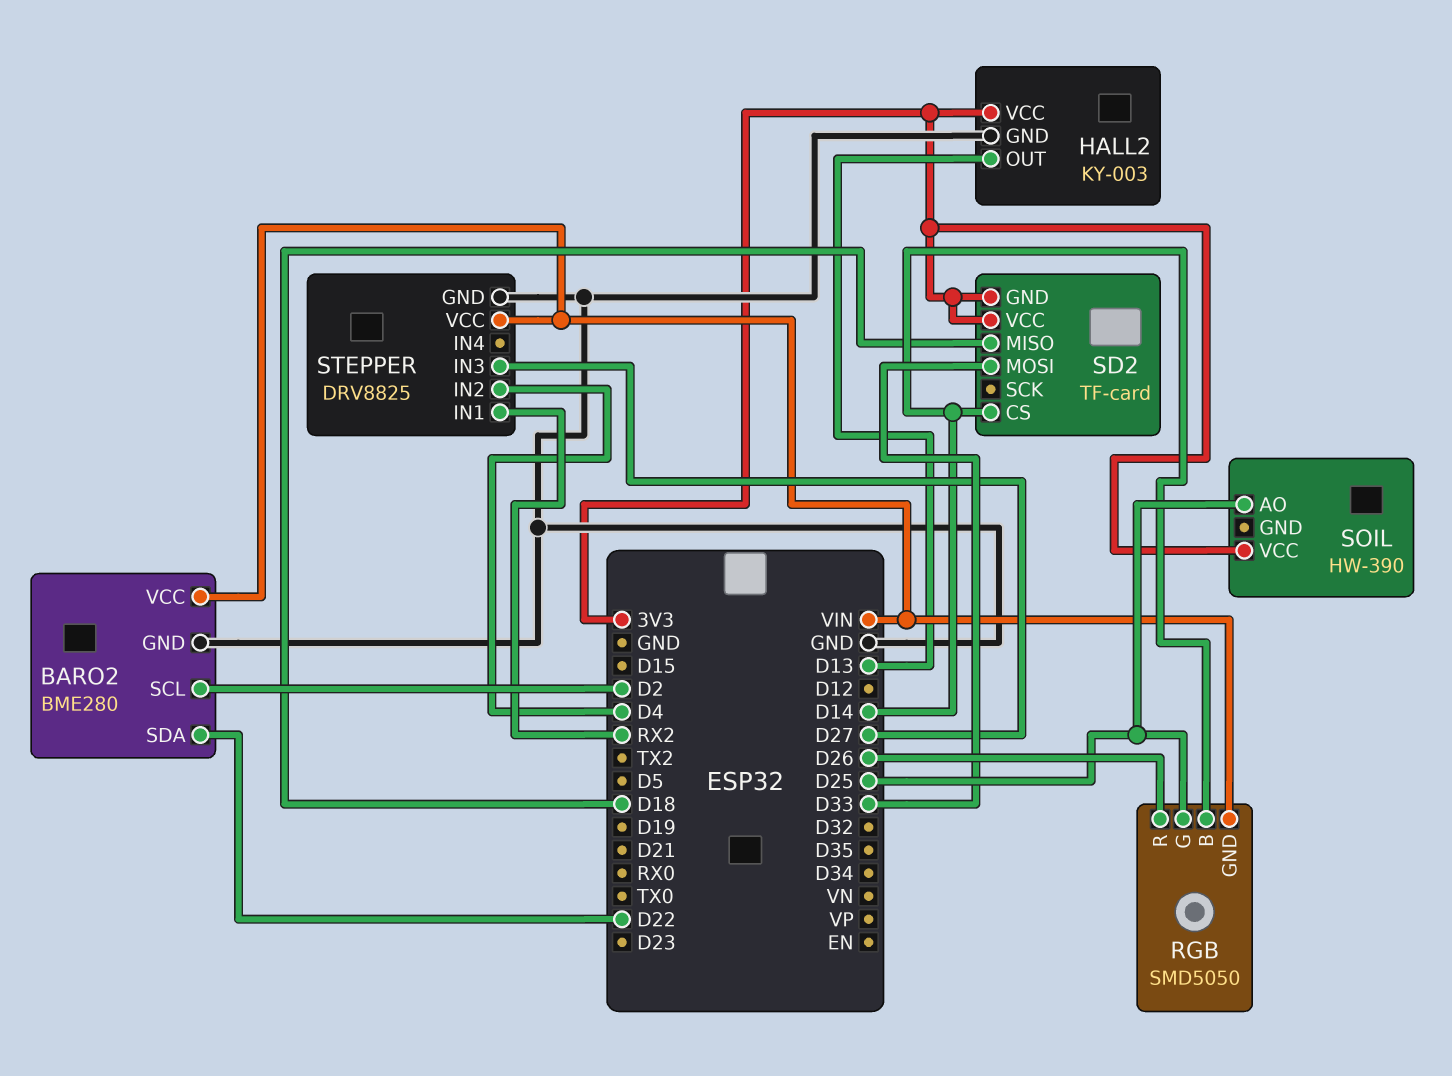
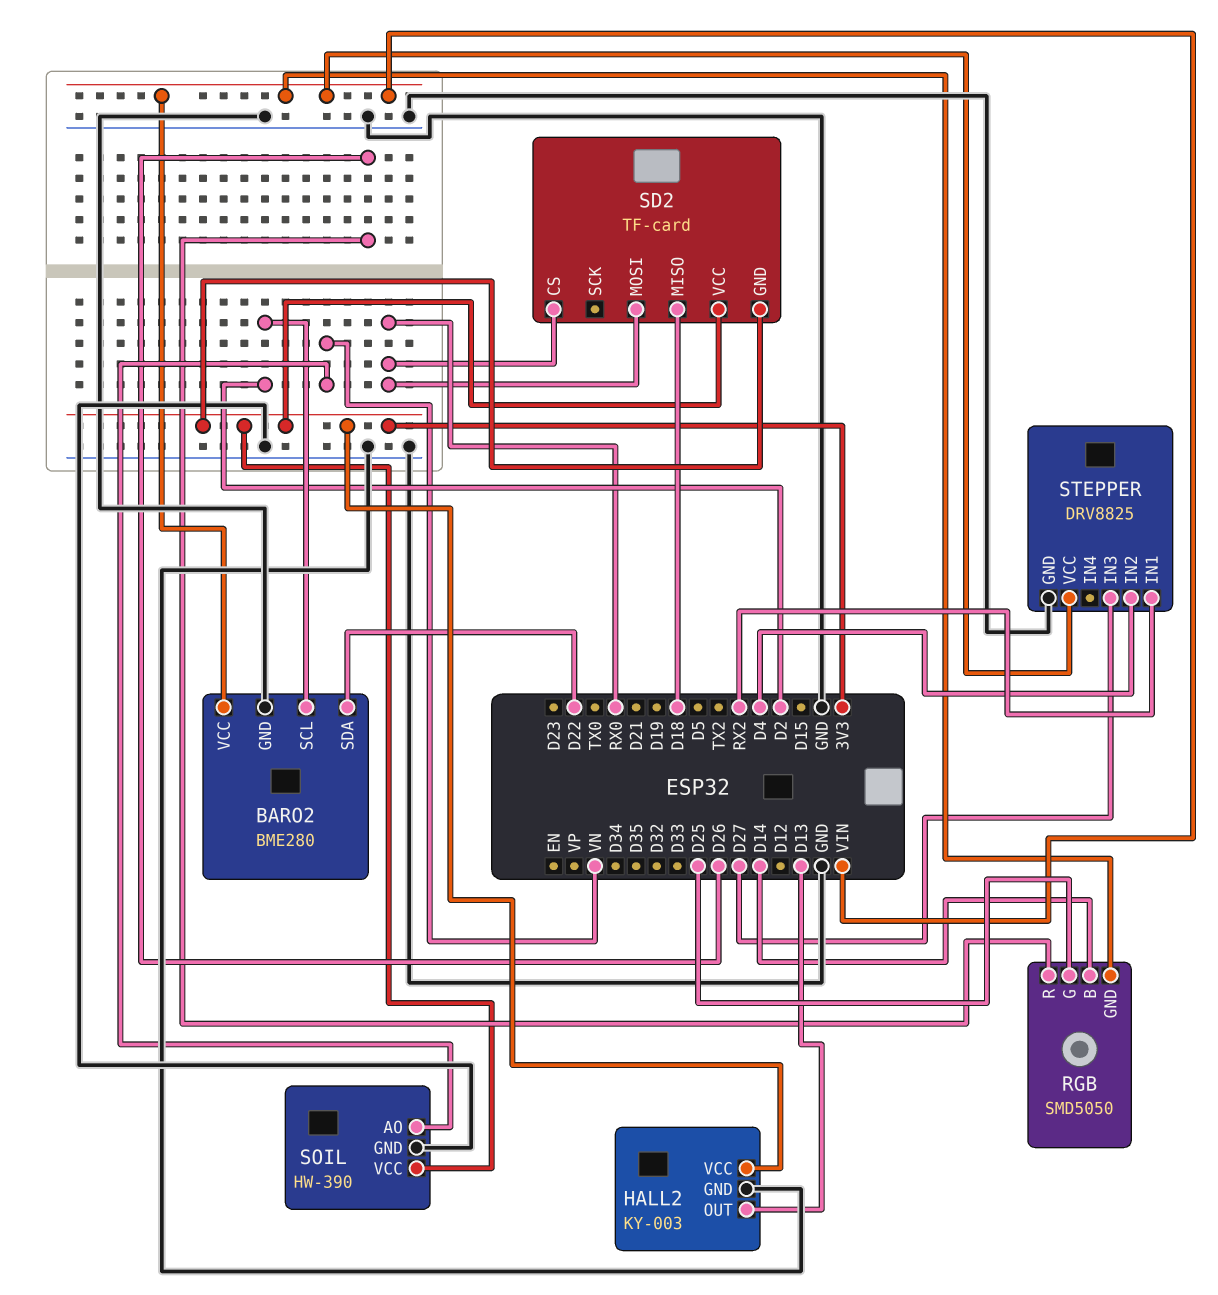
SD2 pin CS: D14 -> RX0
SD2 pin MOSI: D33 -> RX0
SOIL pin AO: D25 -> VN
SOIL pin GND: none -> GND

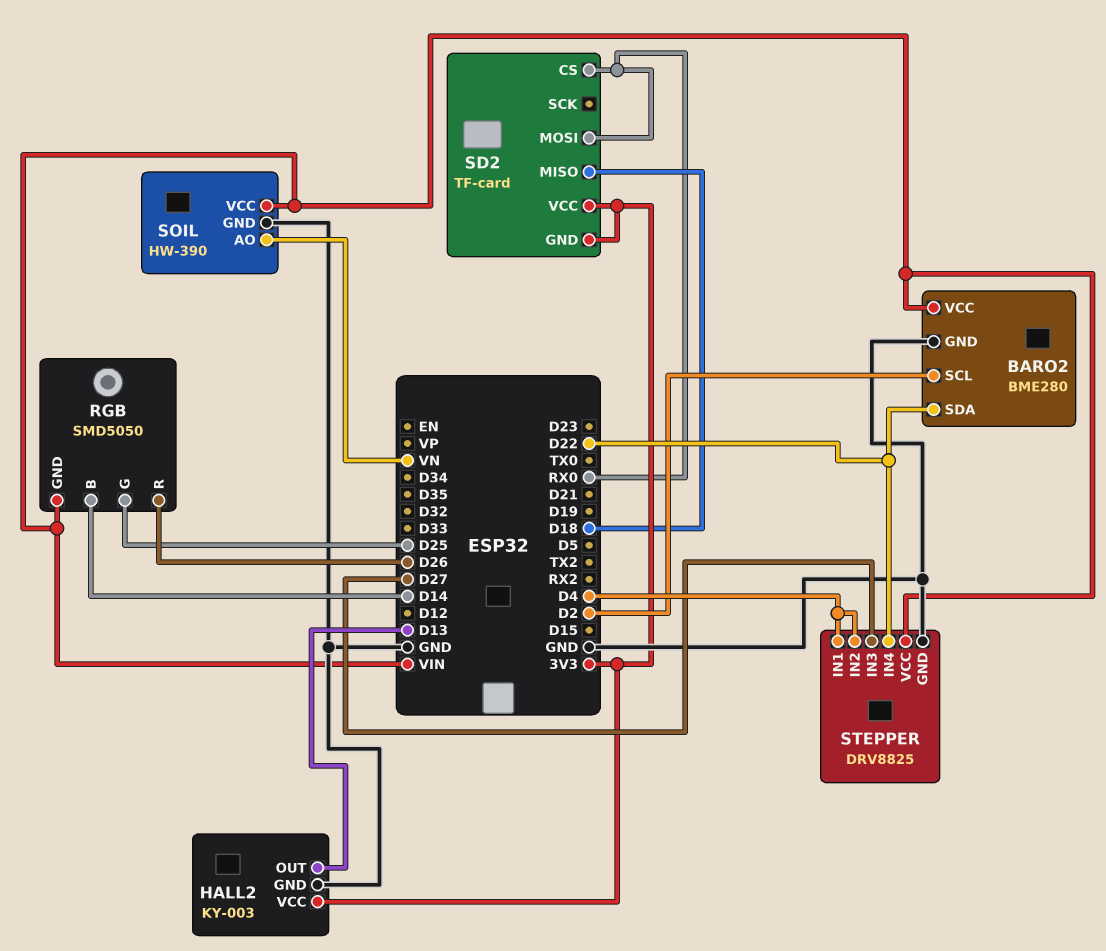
SOIL pin VCC: 3V3 -> VIN
STEPPER pin IN1: RX2 -> D4
STEPPER pin IN4: none -> D22

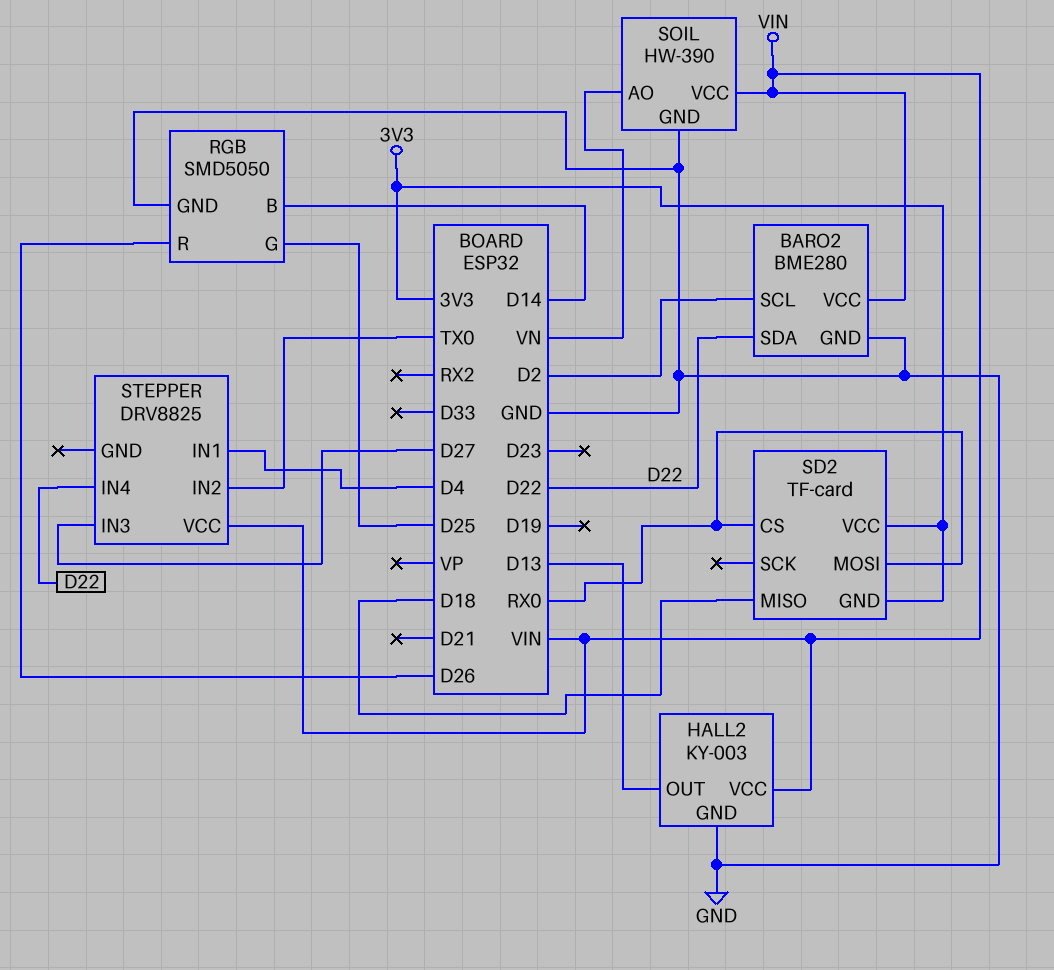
HALL2 pin VCC: 3V3 -> VIN
RGB pin GND: VIN -> GND
STEPPER pin GND: GND -> none
STEPPER pin IN2: D4 -> TX0

